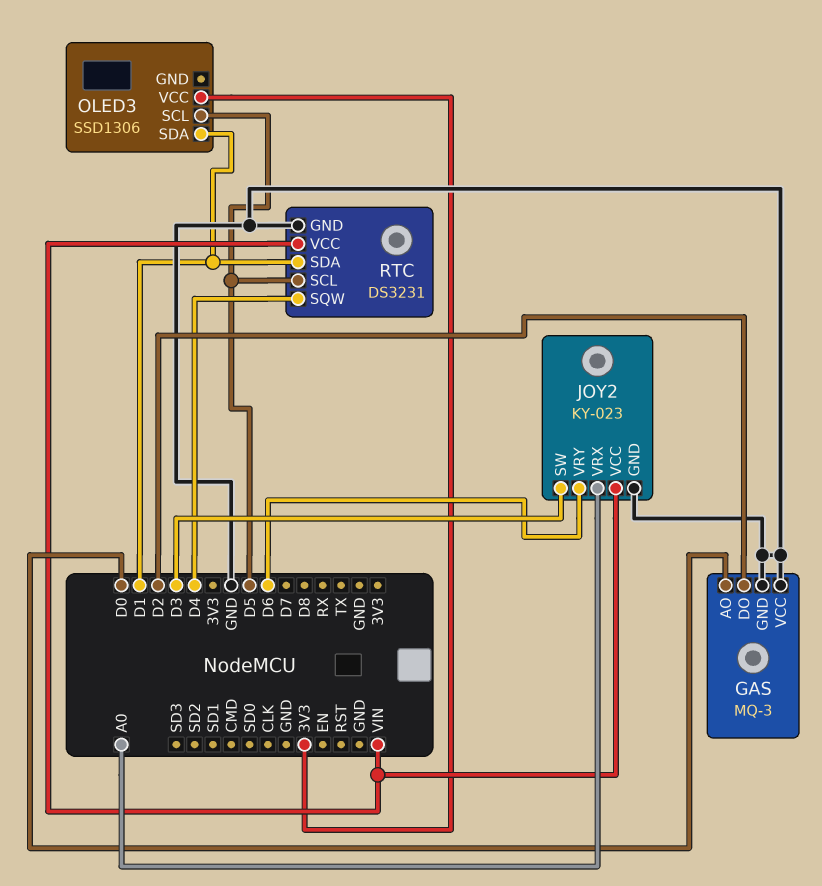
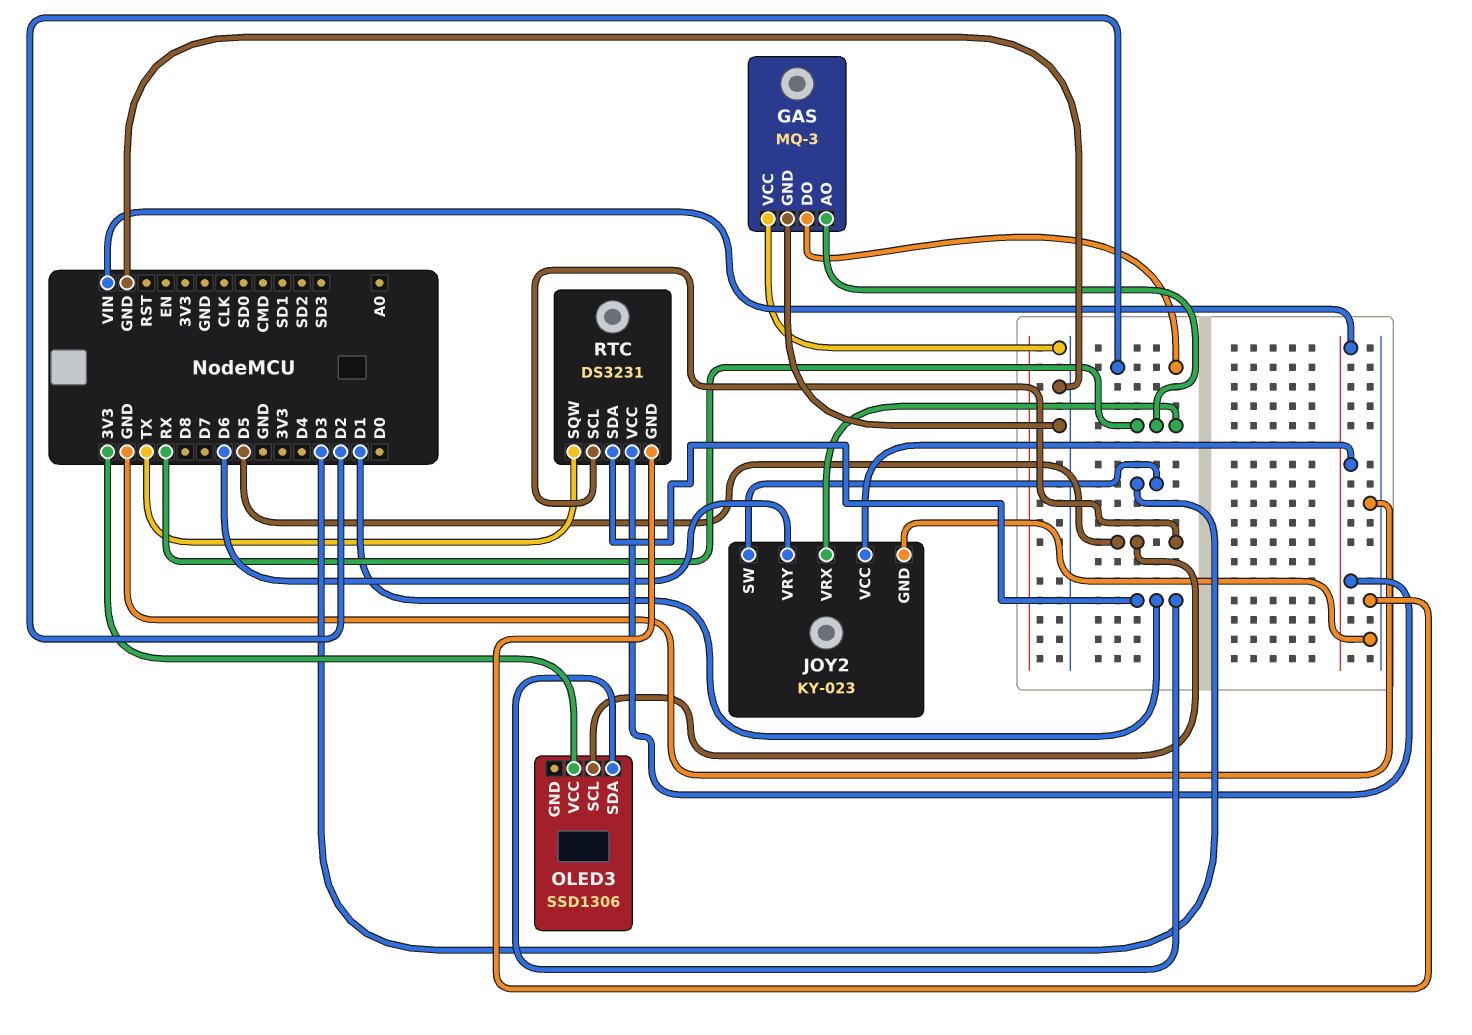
GAS pin AO: D0 -> RX
JOY2 pin VRX: A0 -> RX
RTC pin SQW: D4 -> TX

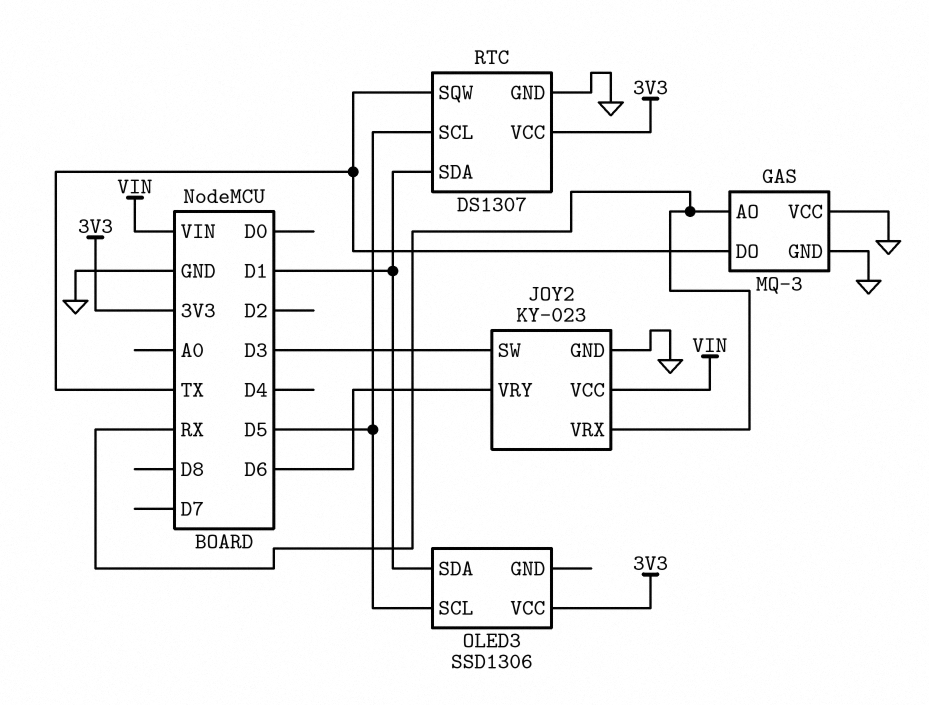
GAS pin DO: D2 -> TX
RTC: DS3231 -> DS1307
RTC pin VCC: VIN -> 3V3

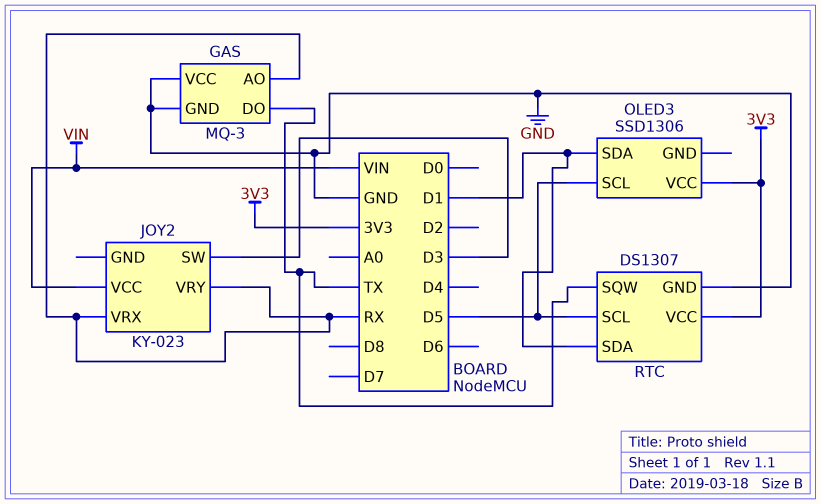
JOY2 pin GND: GND -> none
JOY2 pin VRY: D6 -> RX

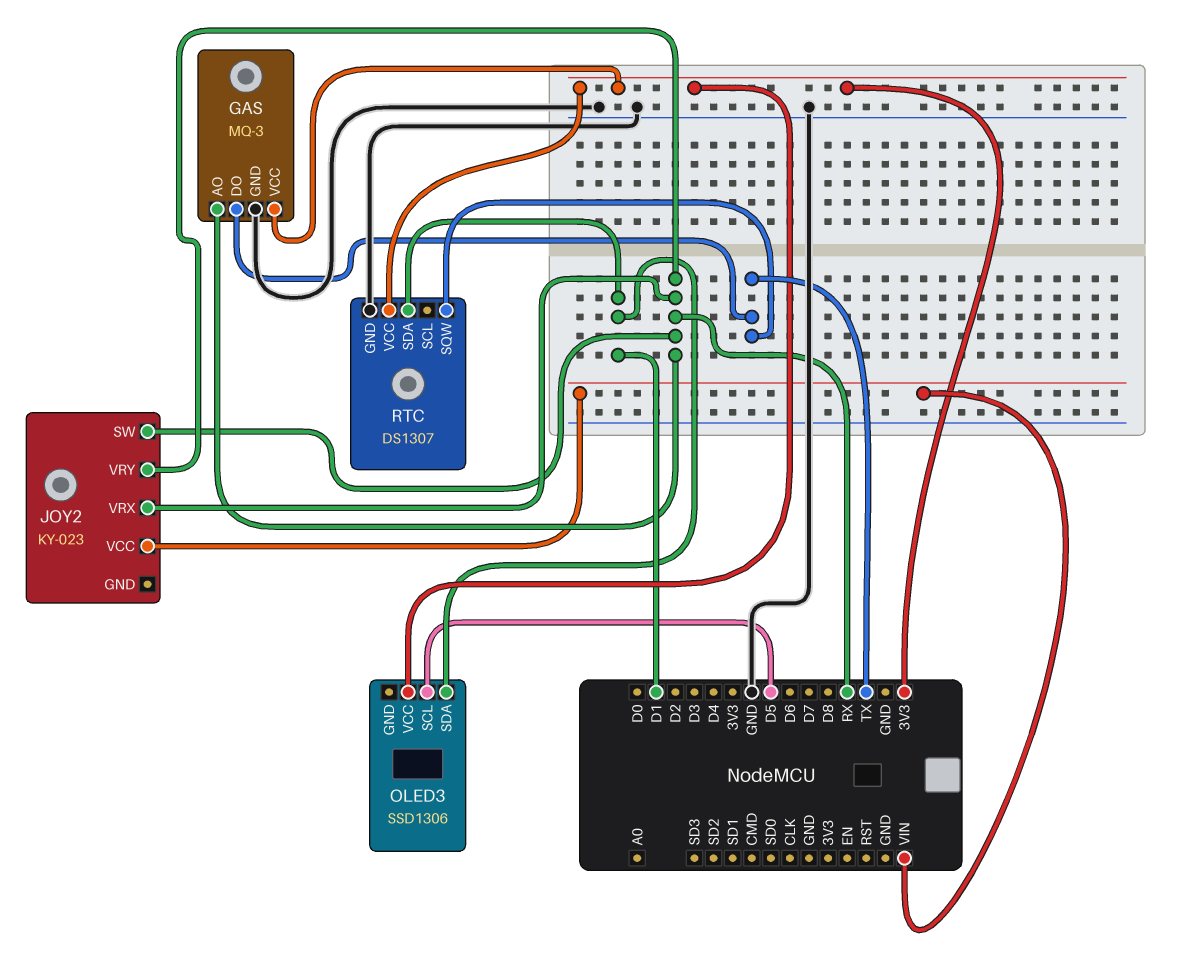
GAS pin VCC: GND -> 3V3
JOY2 pin SW: D3 -> RX
RTC pin SCL: D5 -> none

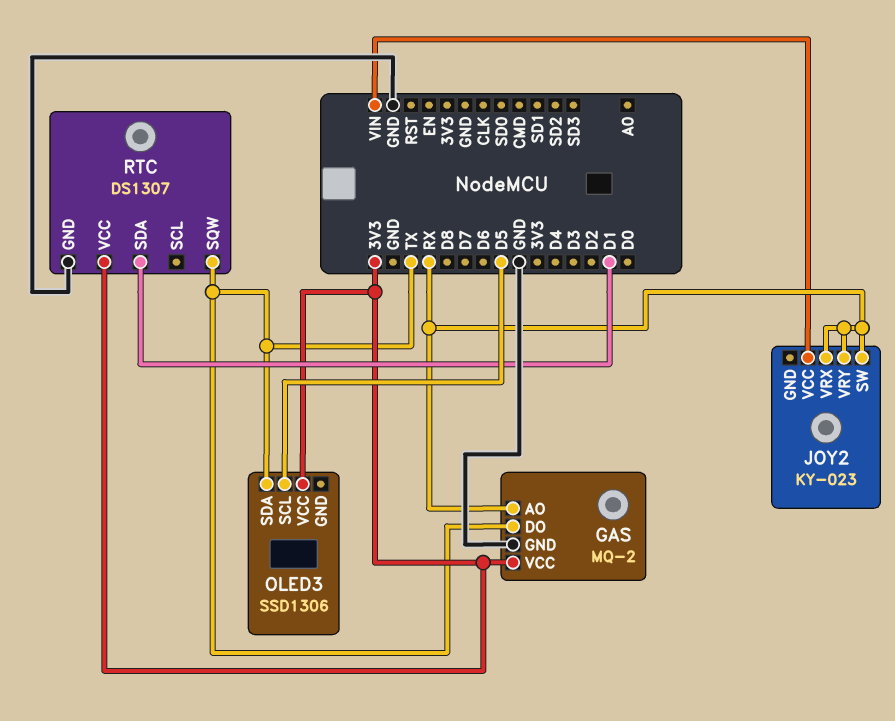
GAS: MQ-3 -> MQ-2
OLED3 pin SDA: D1 -> TX

